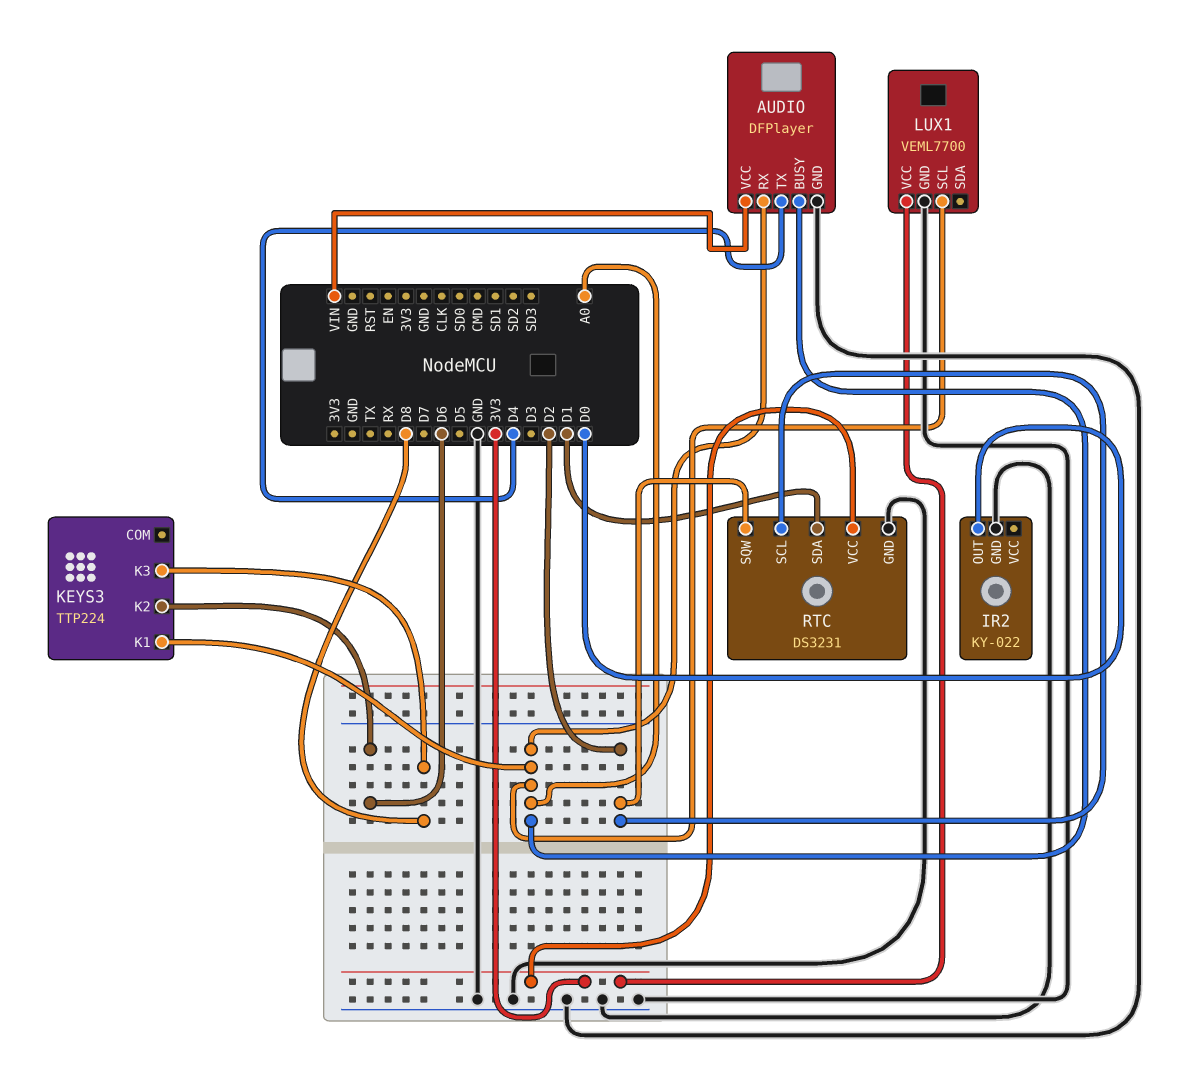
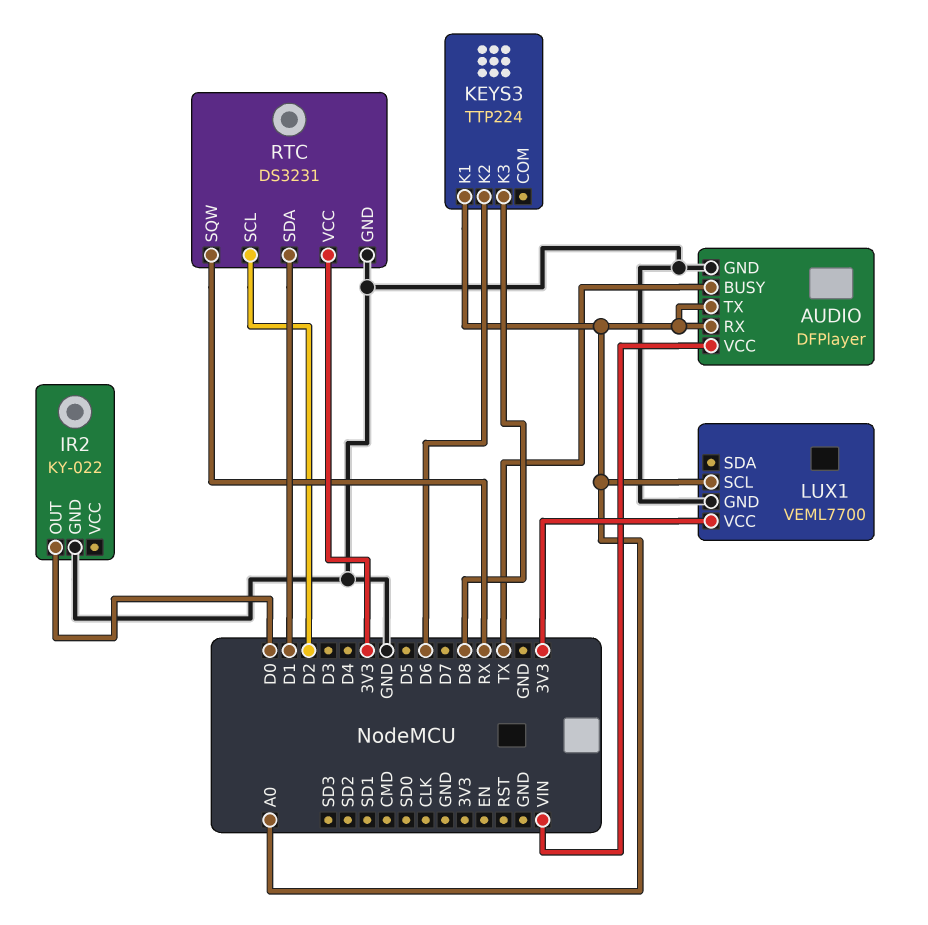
AUDIO pin BUSY: A0 -> TX
AUDIO pin TX: D4 -> A0
RTC pin SQW: D2 -> RX

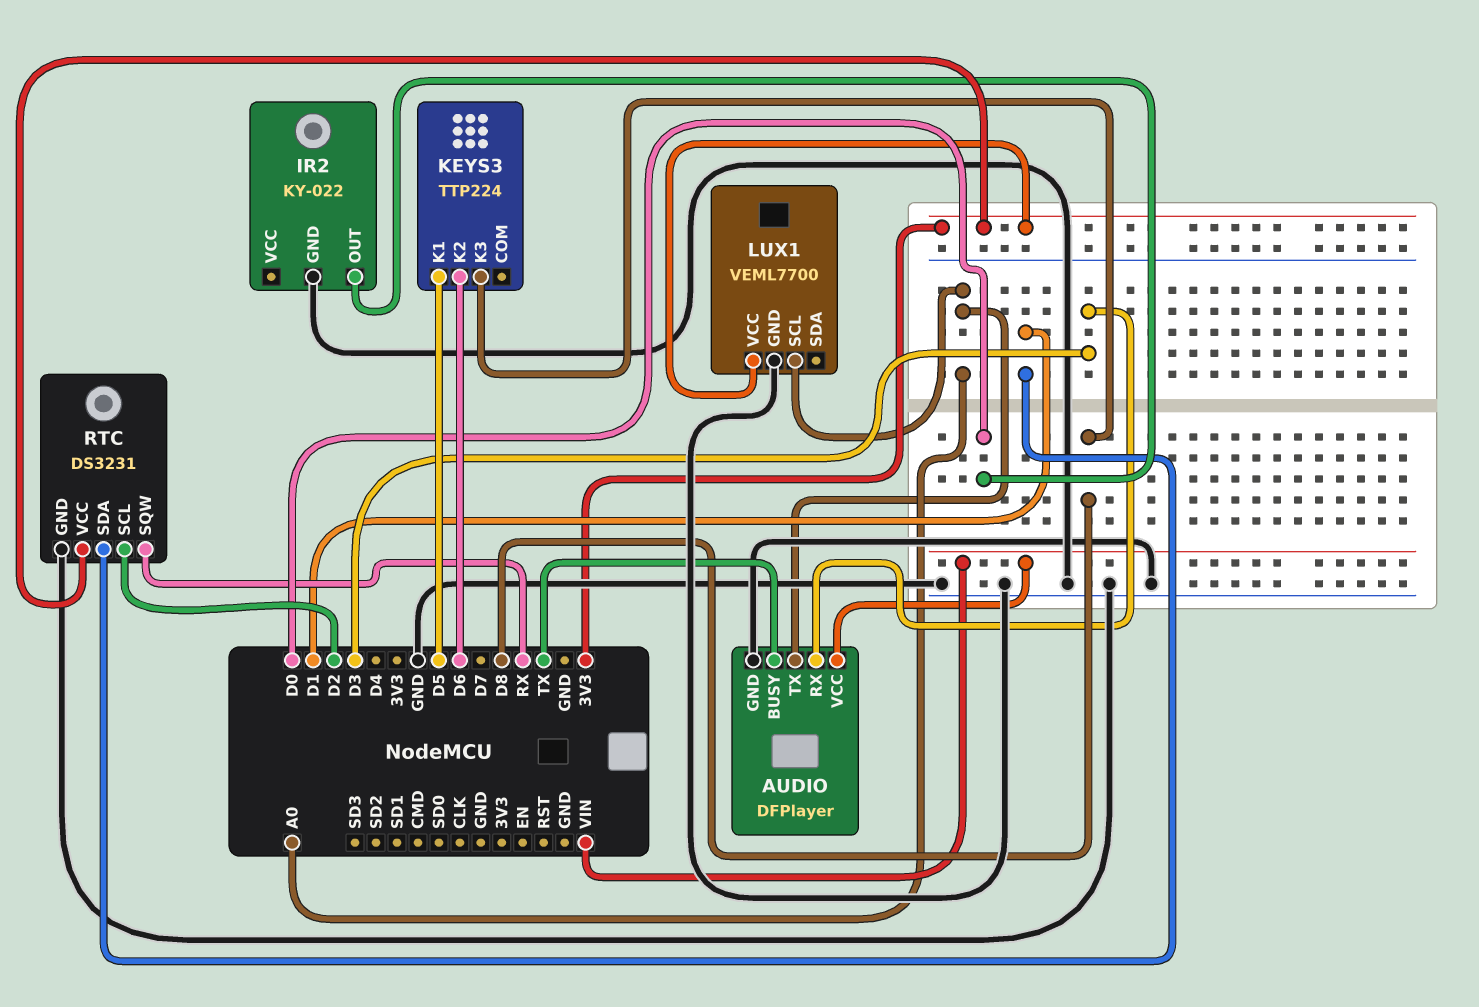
AUDIO pin RX: A0 -> D3
KEYS3 pin K1: A0 -> D5

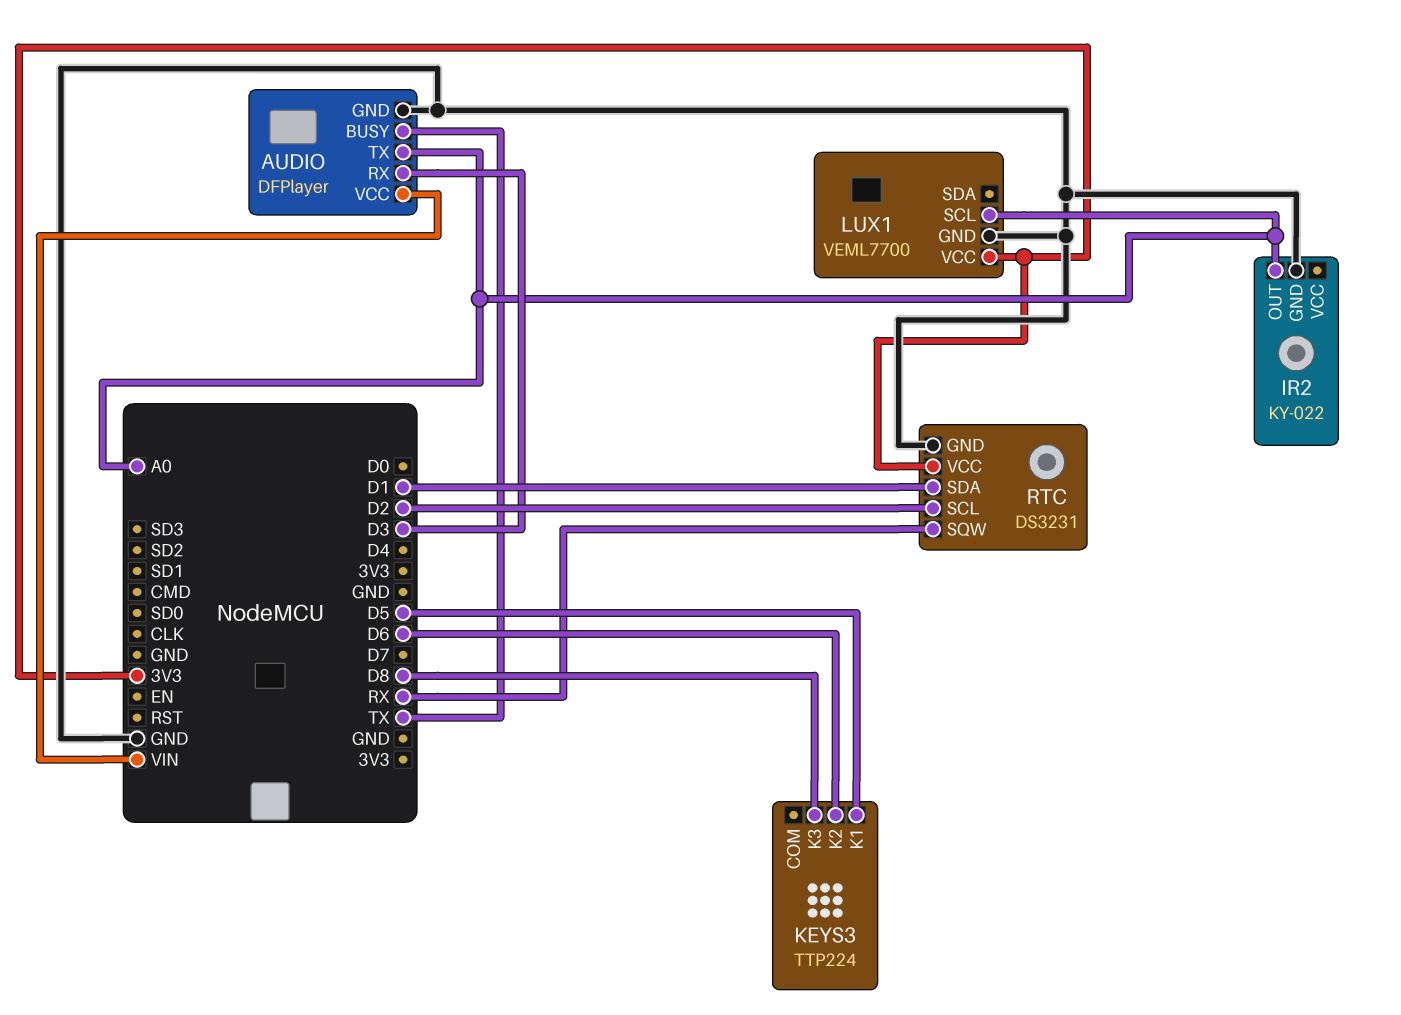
IR2 pin OUT: D0 -> A0

